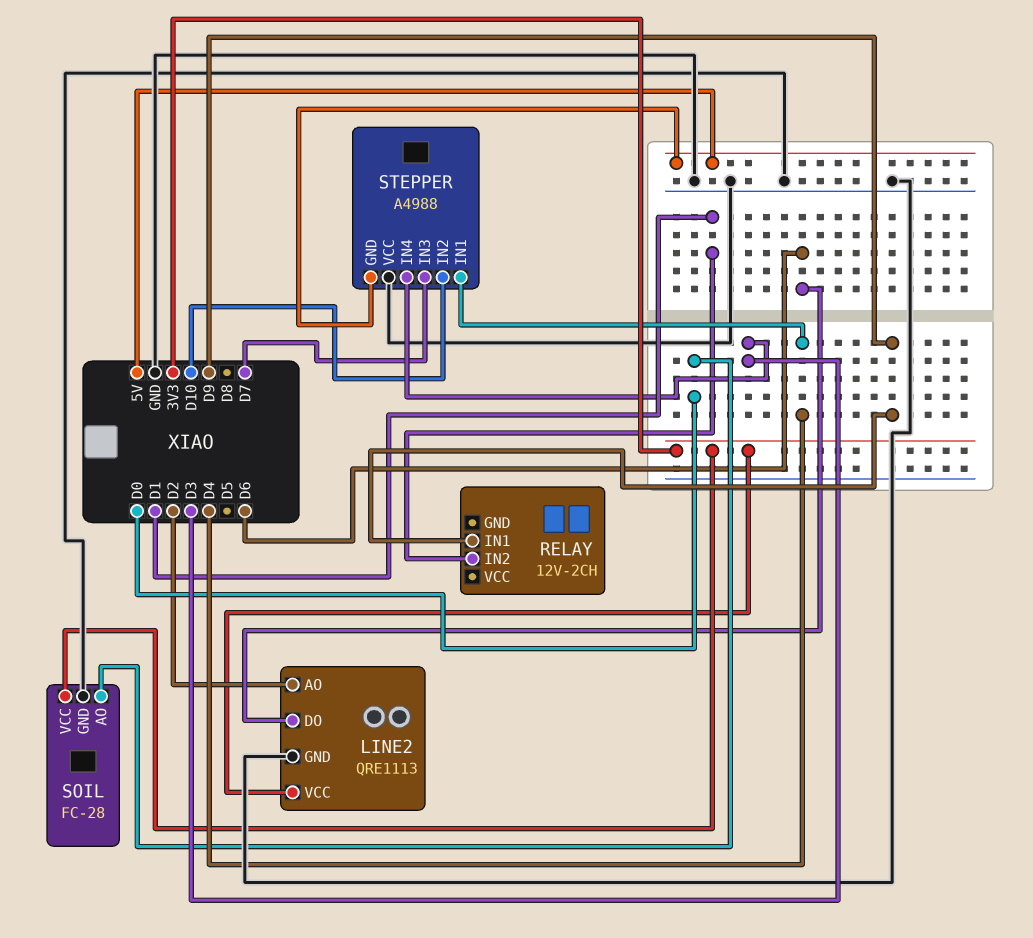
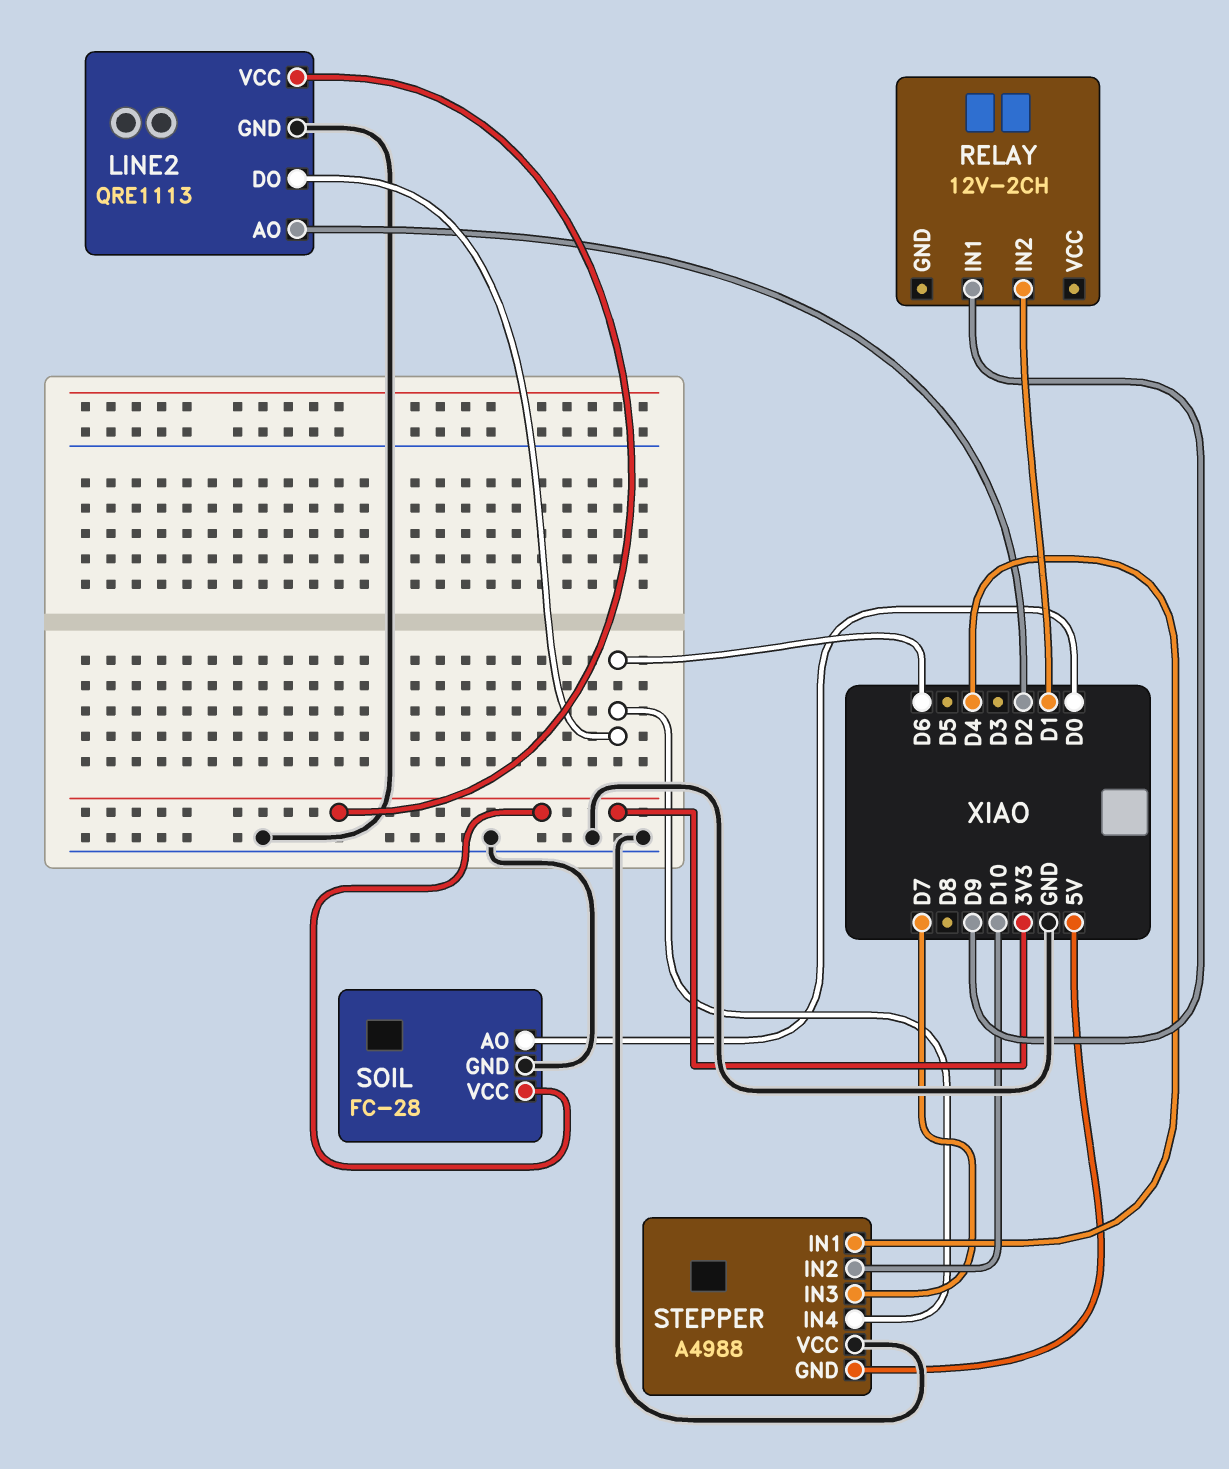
STEPPER pin IN4: D3 -> D6

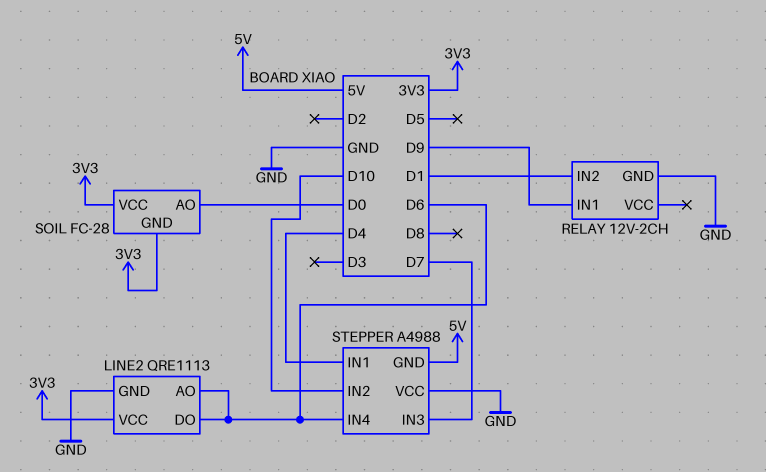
LINE2 pin AO: D2 -> D6
RELAY pin GND: none -> GND
SOIL pin GND: GND -> 3V3

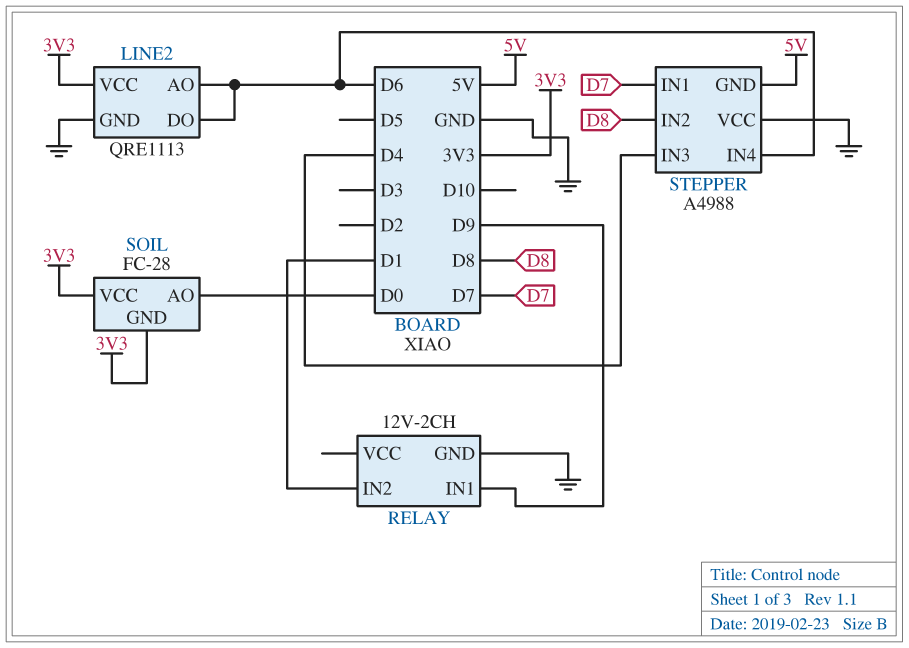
STEPPER pin IN1: D4 -> D7
STEPPER pin IN2: D10 -> D8
STEPPER pin IN3: D7 -> D4

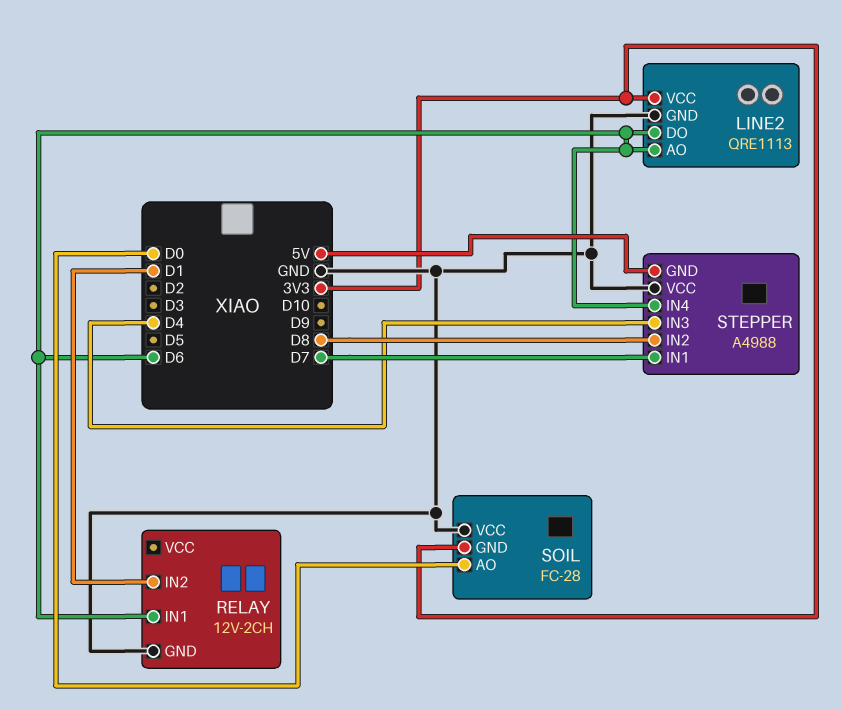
RELAY pin IN1: D9 -> D6
SOIL pin VCC: 3V3 -> GND

